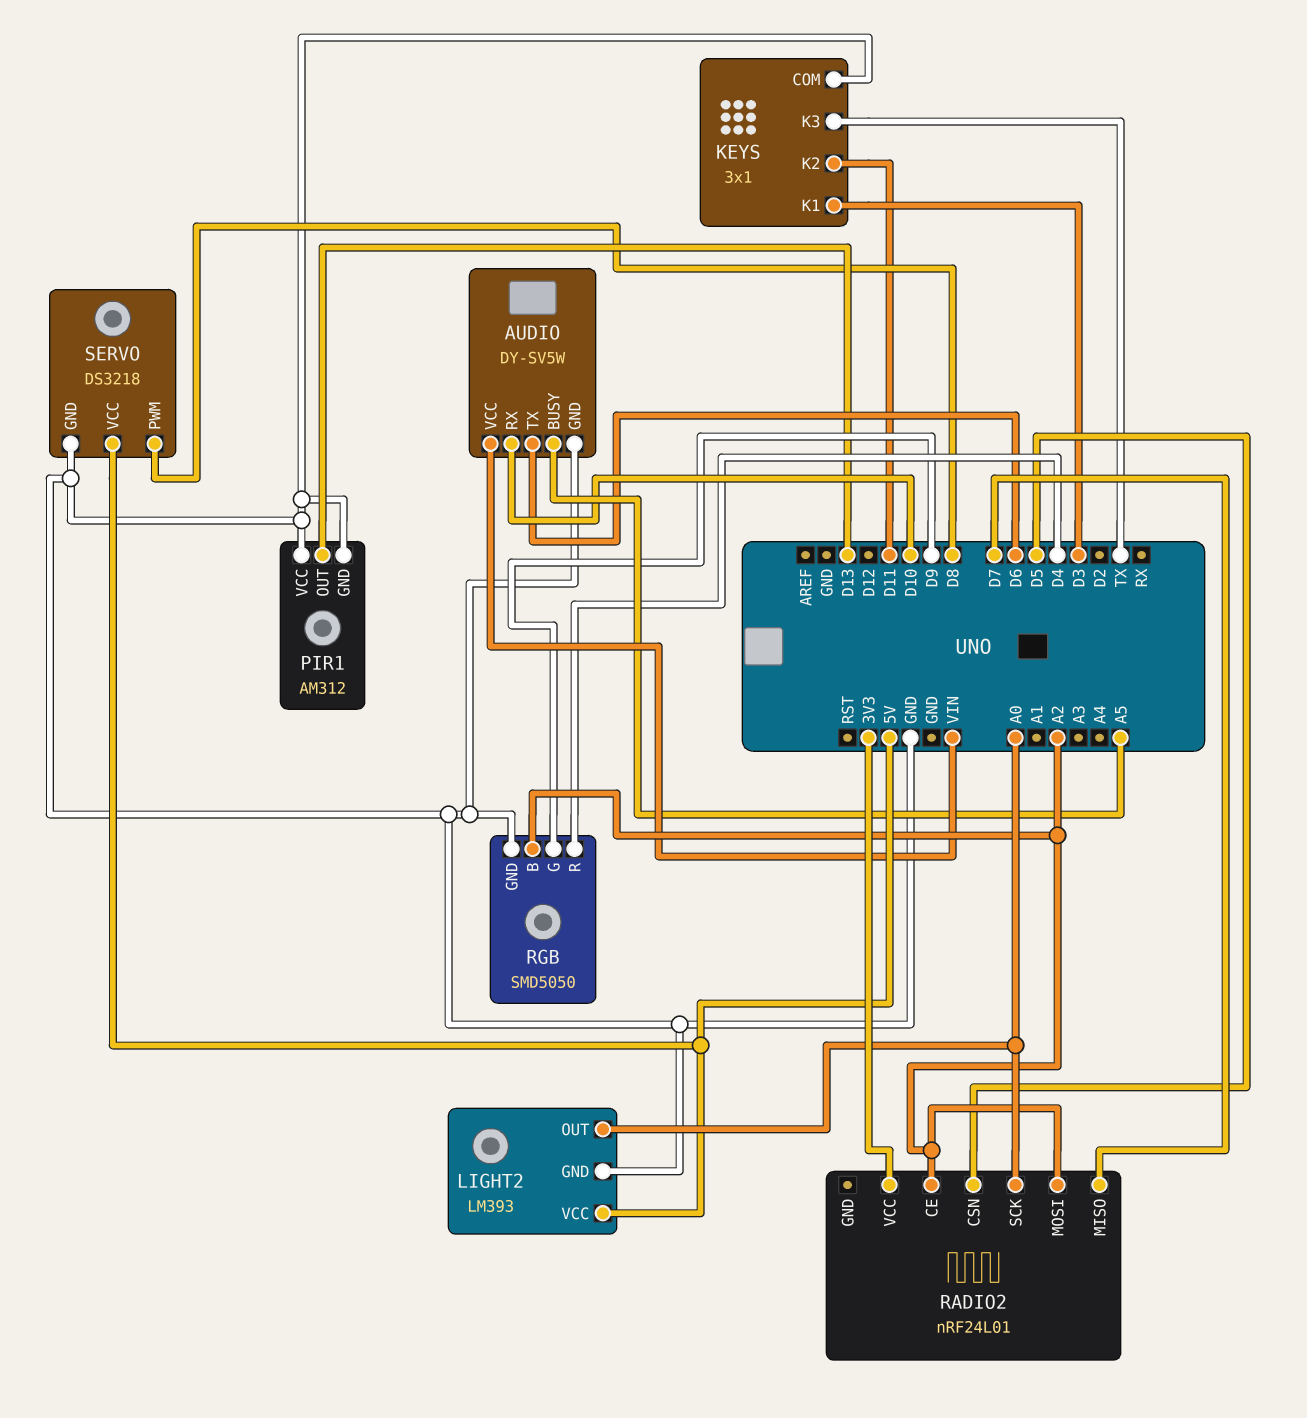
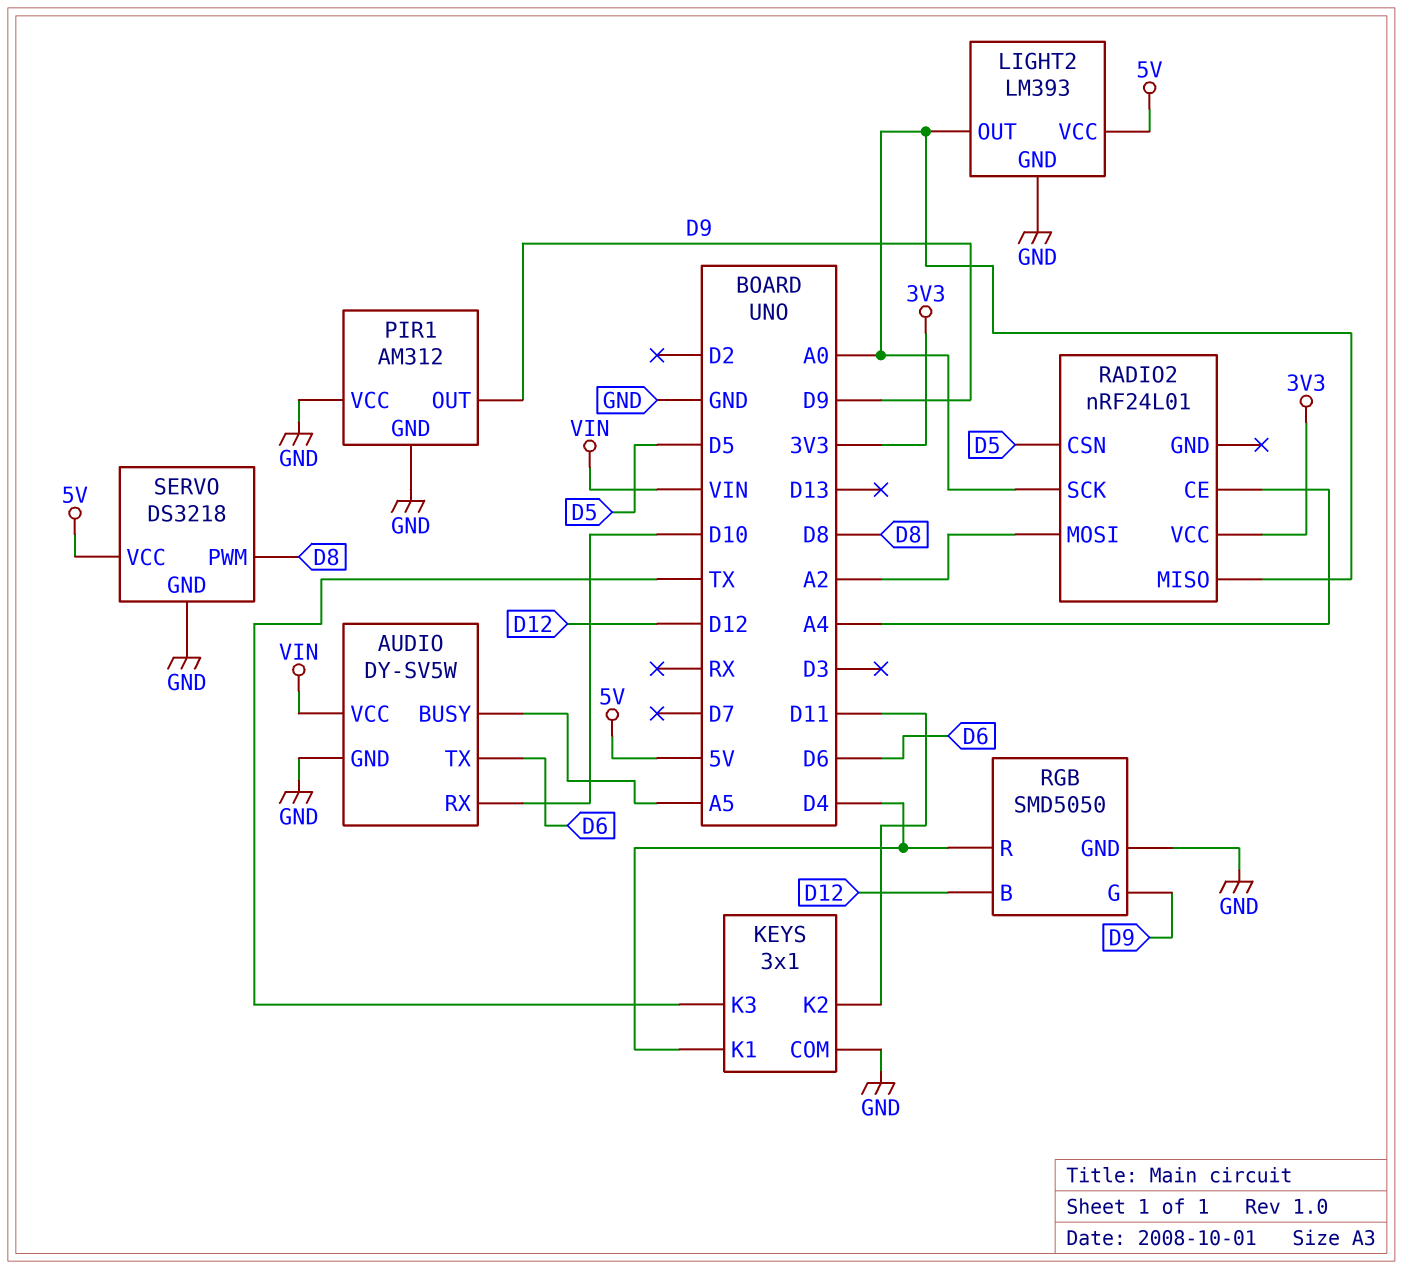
KEYS pin K1: D3 -> D4
PIR1 pin OUT: D13 -> D9
RADIO2 pin CE: A2 -> A4
RADIO2 pin MISO: D7 -> A0
RGB pin B: A2 -> D12

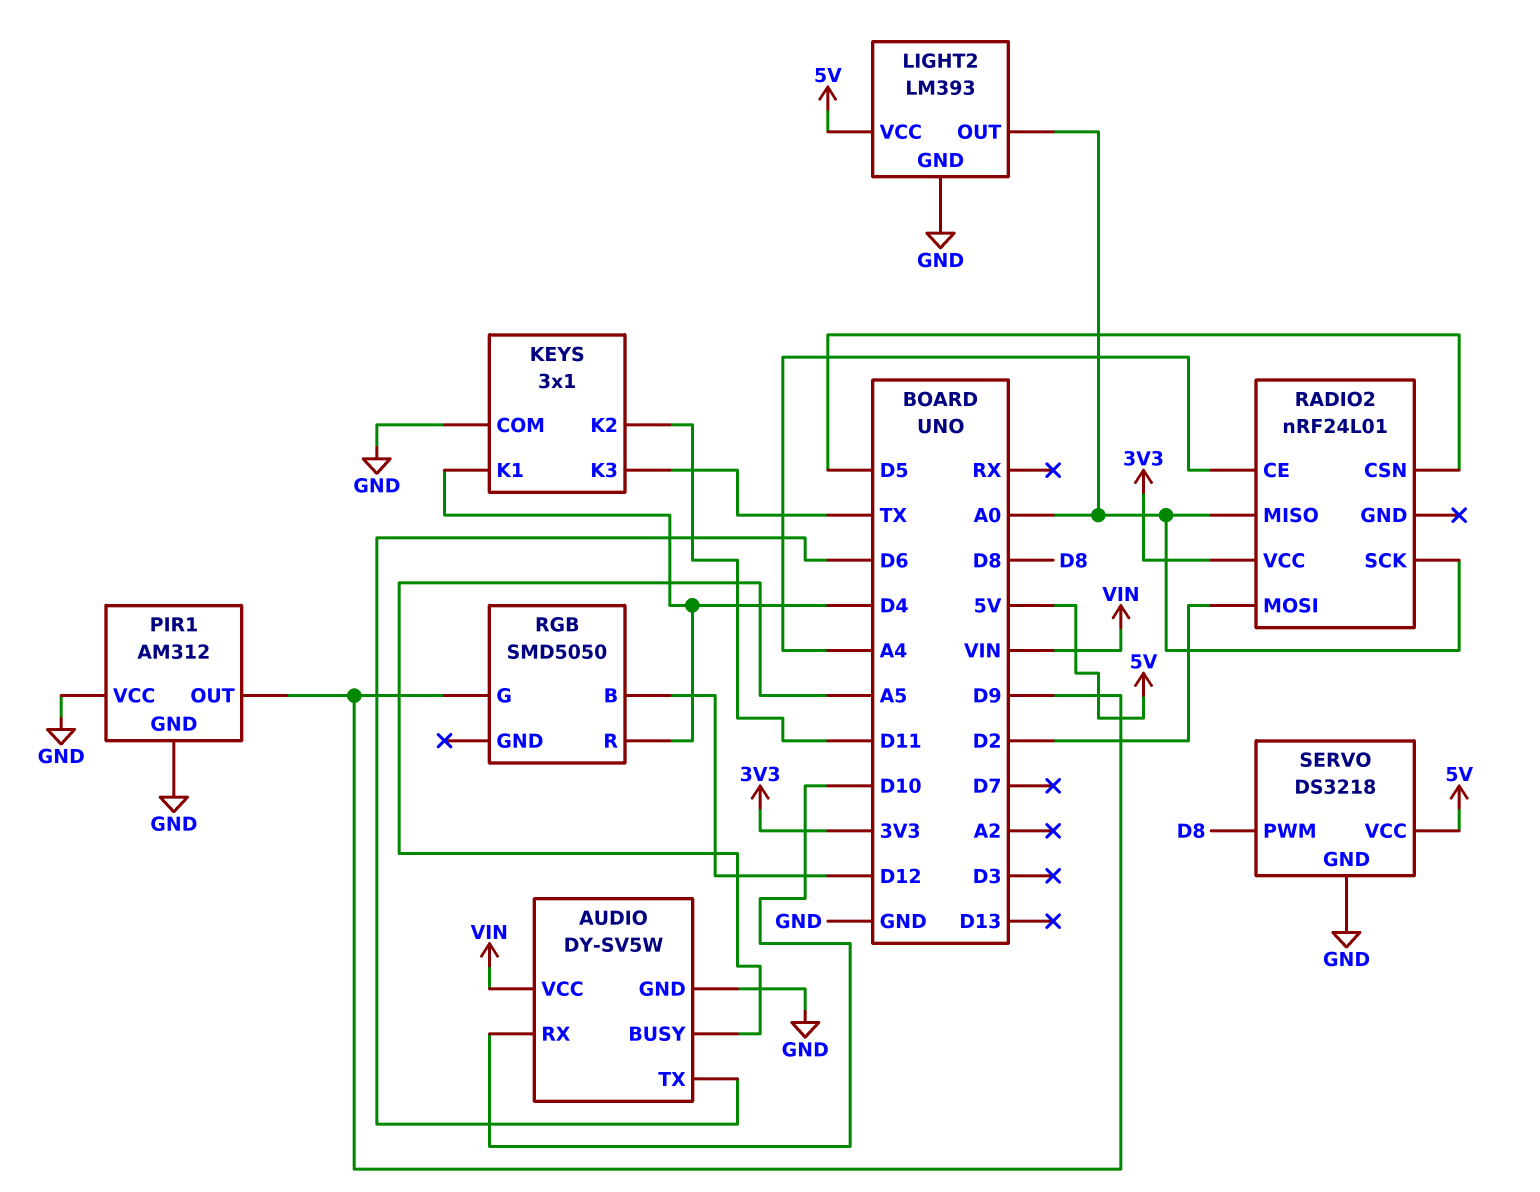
RADIO2 pin MOSI: A2 -> D2
RGB pin GND: GND -> none

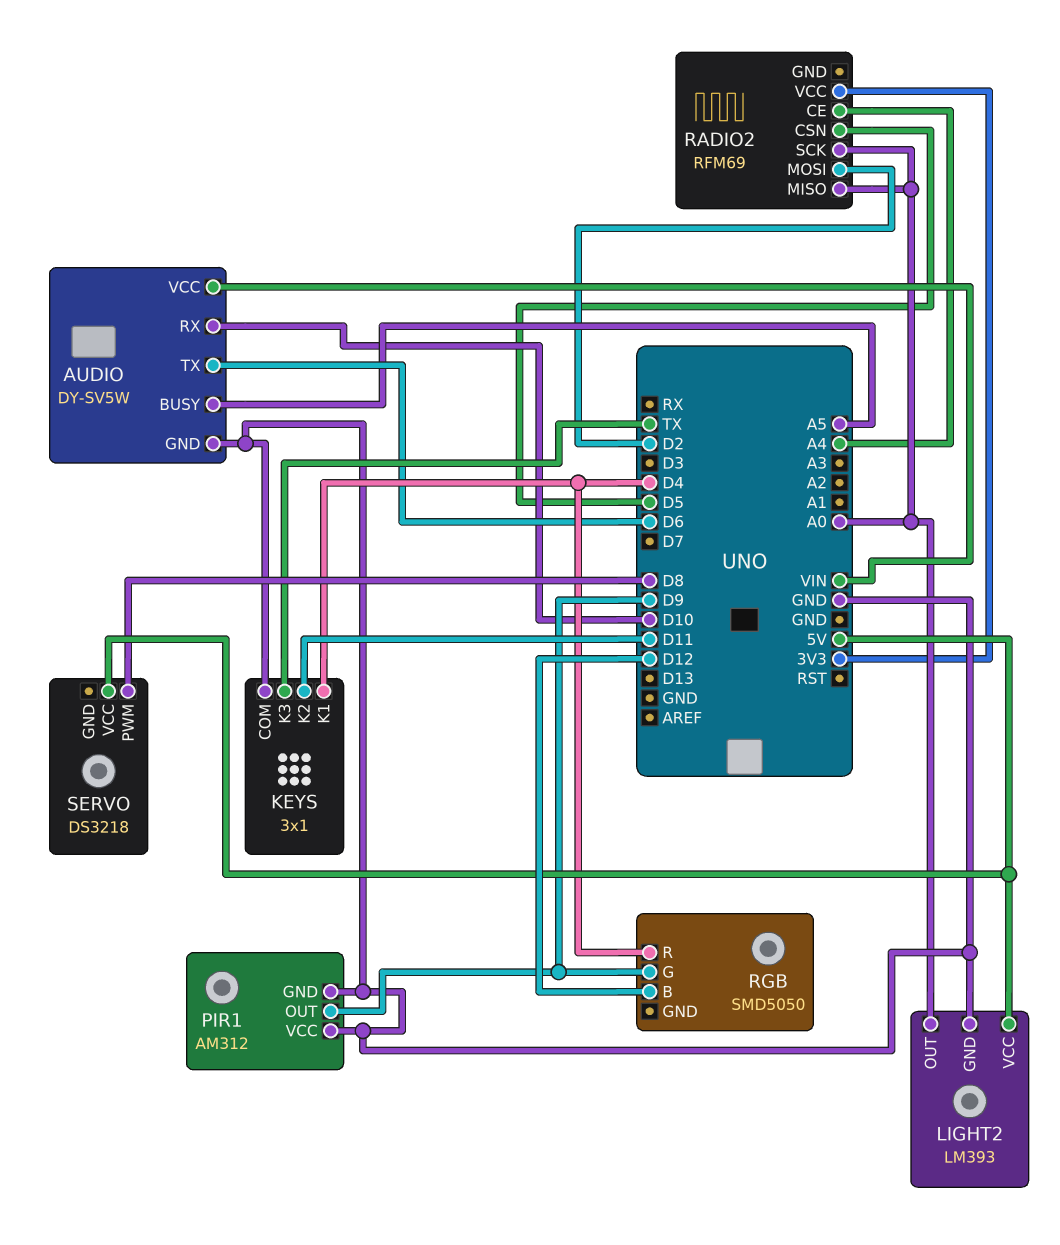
RADIO2: nRF24L01 -> RFM69
SERVO pin GND: GND -> none

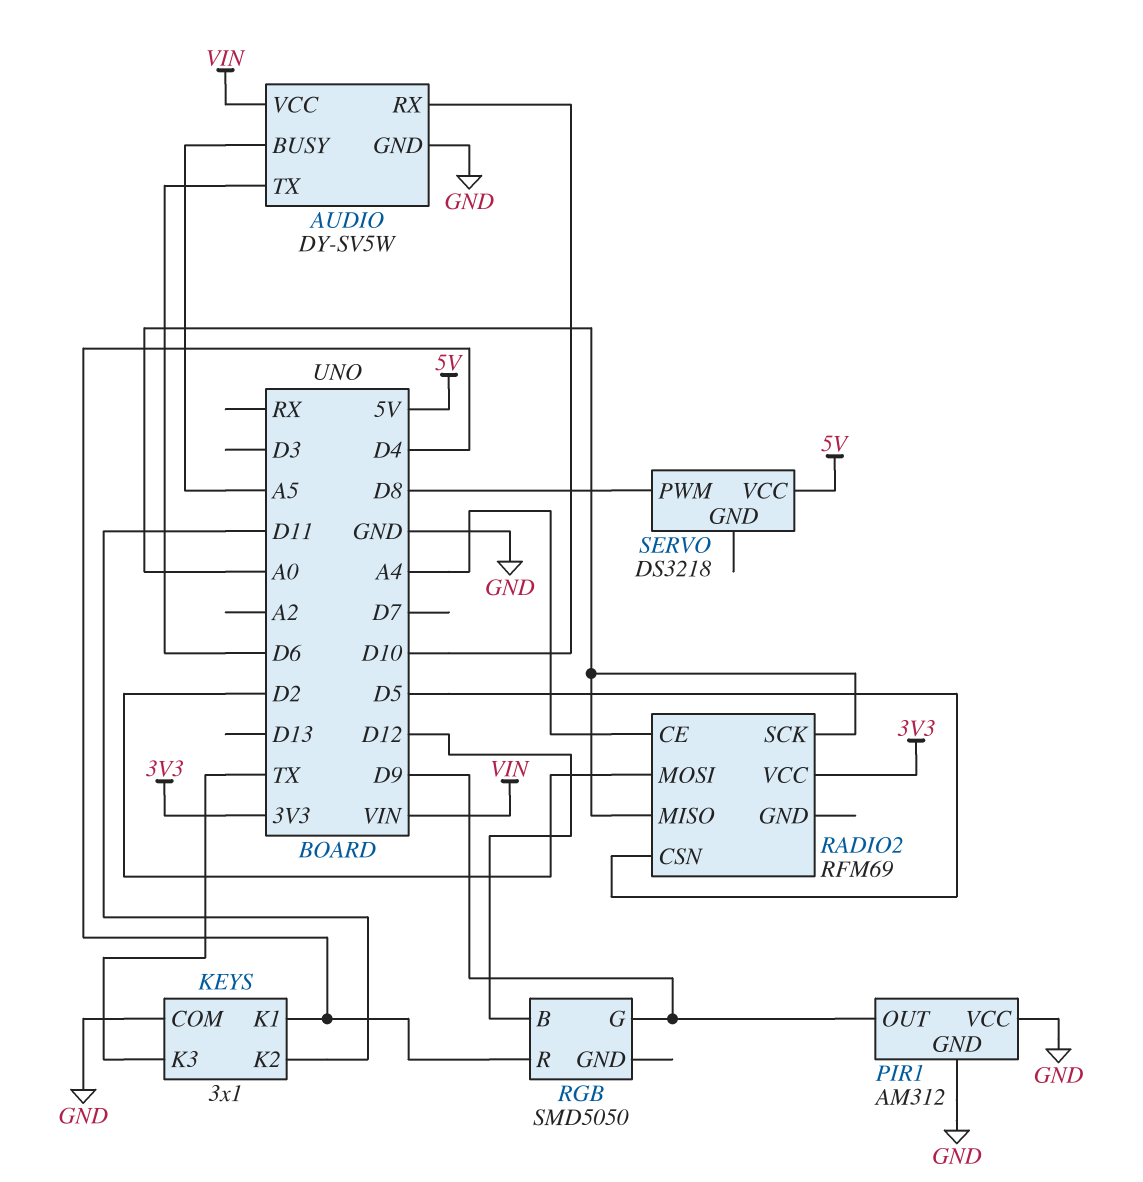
LIGHT2: LM393 -> none
LIGHT2 pin GND: GND -> none
LIGHT2 pin OUT: A0 -> none
LIGHT2 pin VCC: 5V -> none

